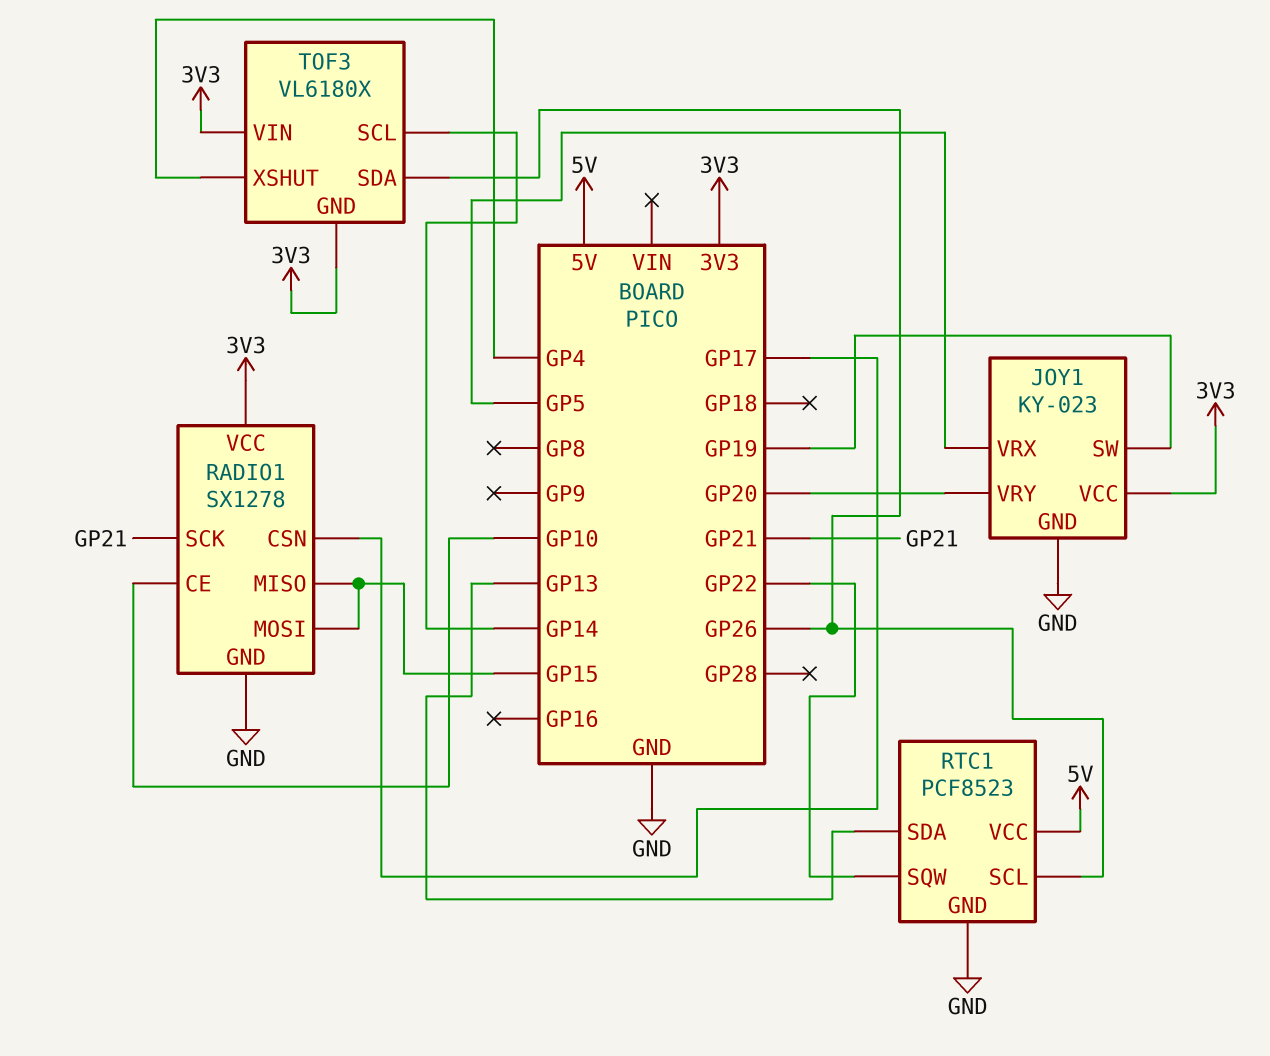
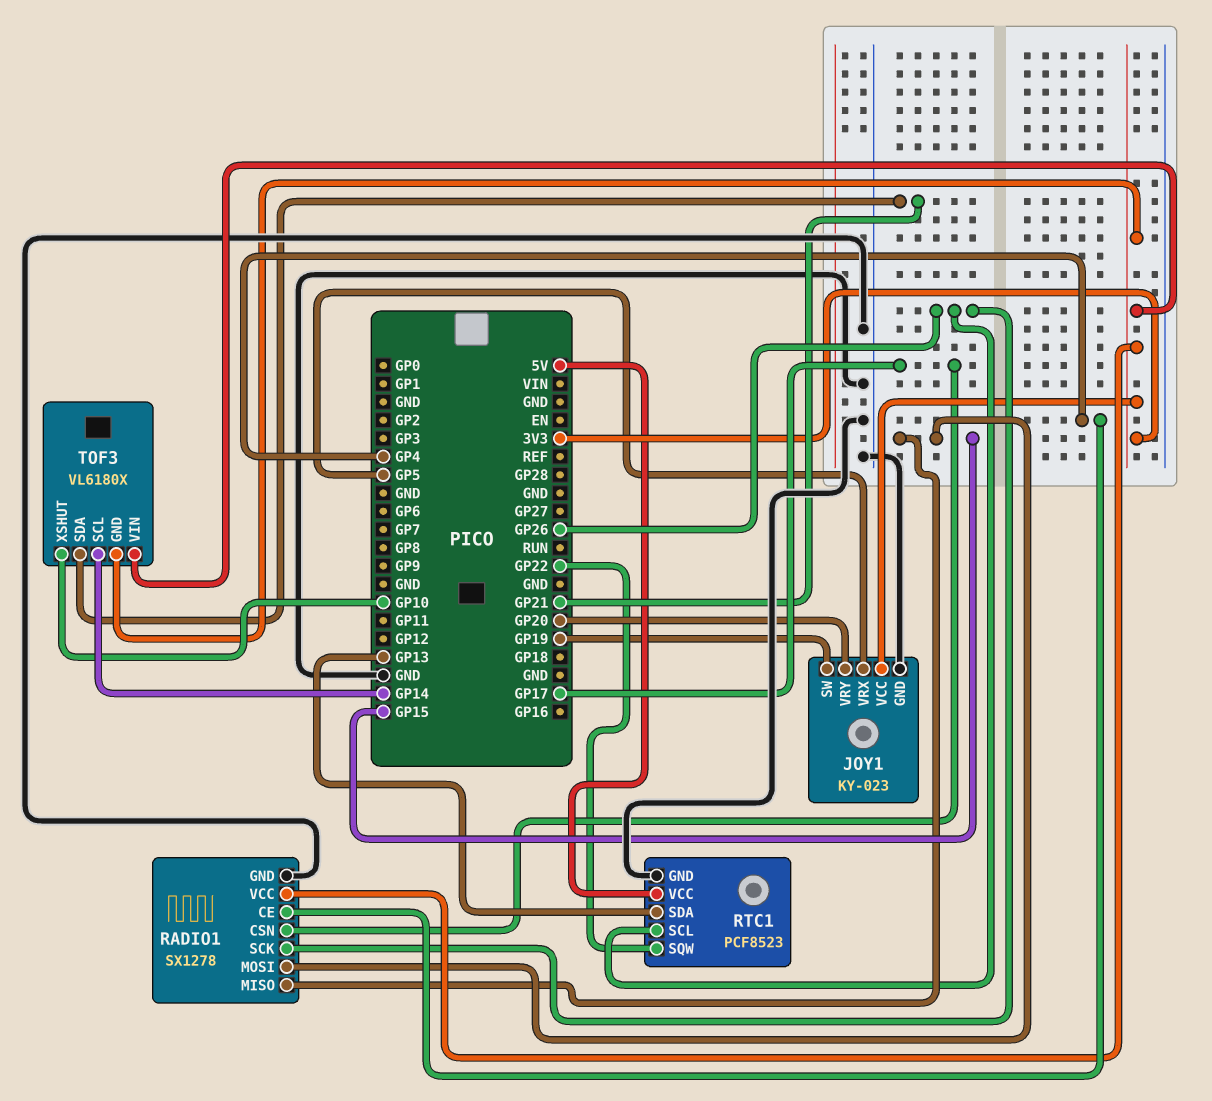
RADIO1 pin CE: GP10 -> GP4
RADIO1 pin SCK: GP21 -> GP26
TOF3 pin SDA: GP26 -> GP21
TOF3 pin XSHUT: GP4 -> GP10

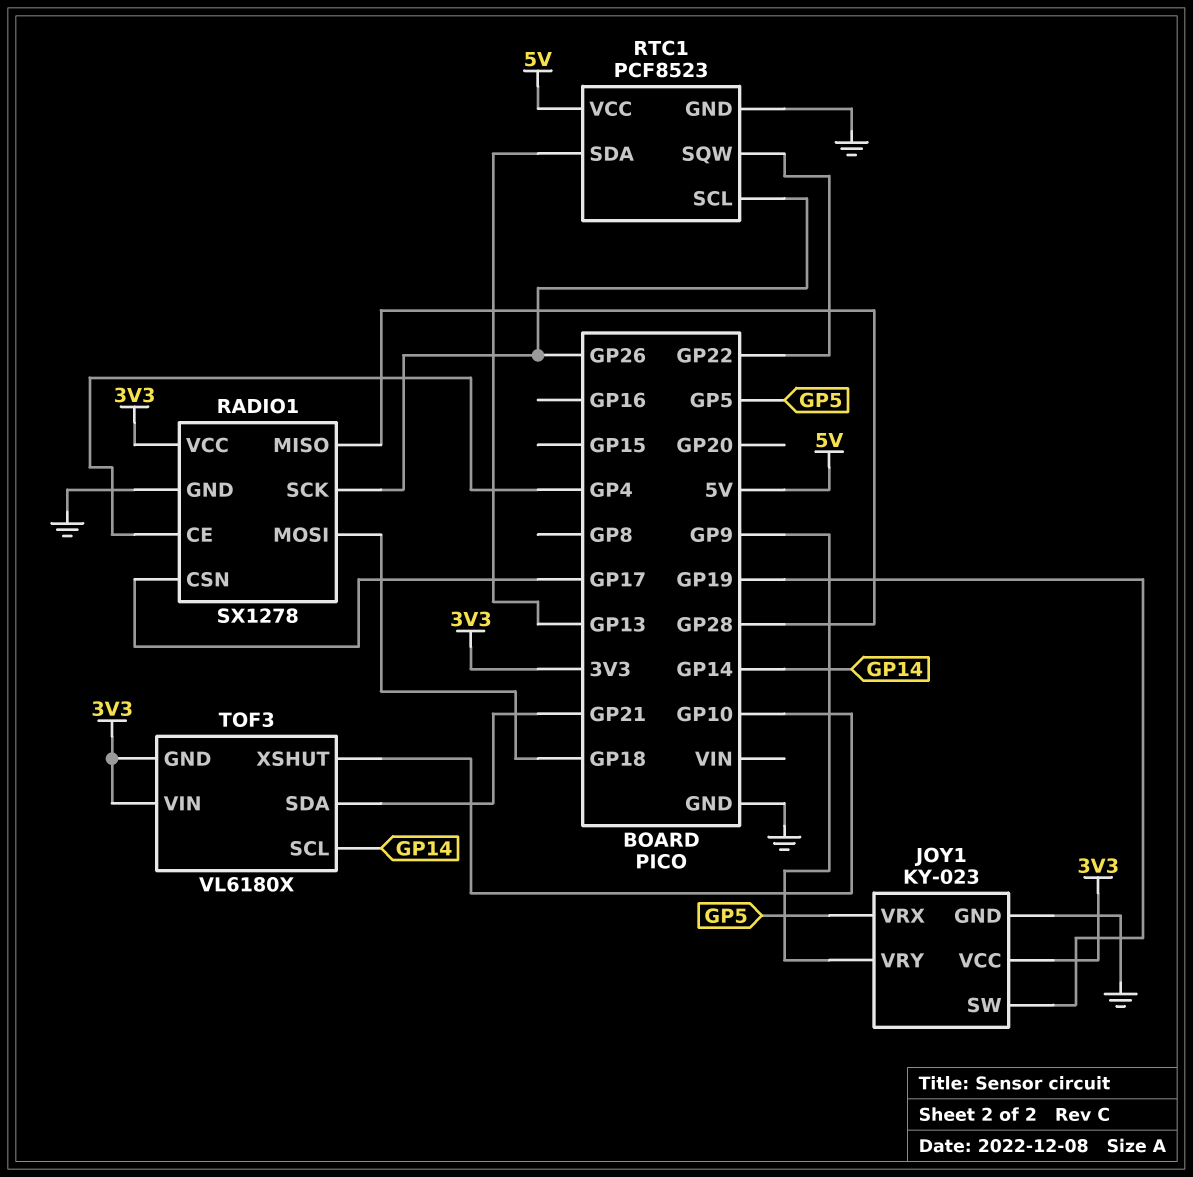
JOY1 pin VRY: GP20 -> GP9
RADIO1 pin MISO: GP15 -> GP28
RADIO1 pin MOSI: GP15 -> GP18

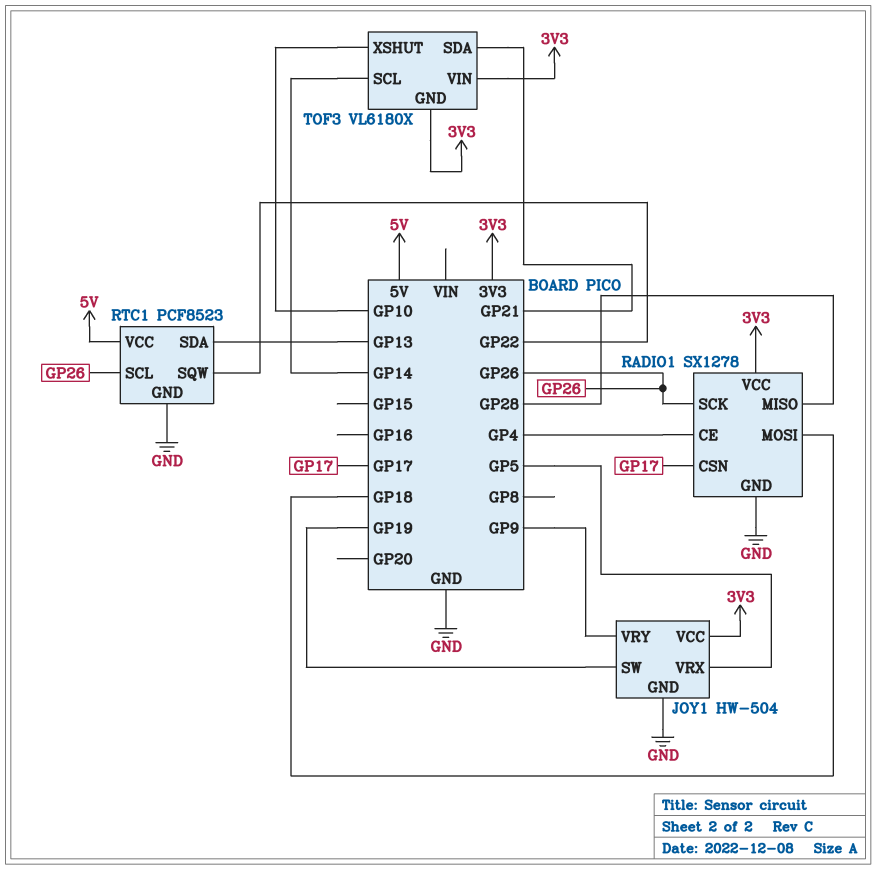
JOY1: KY-023 -> HW-504

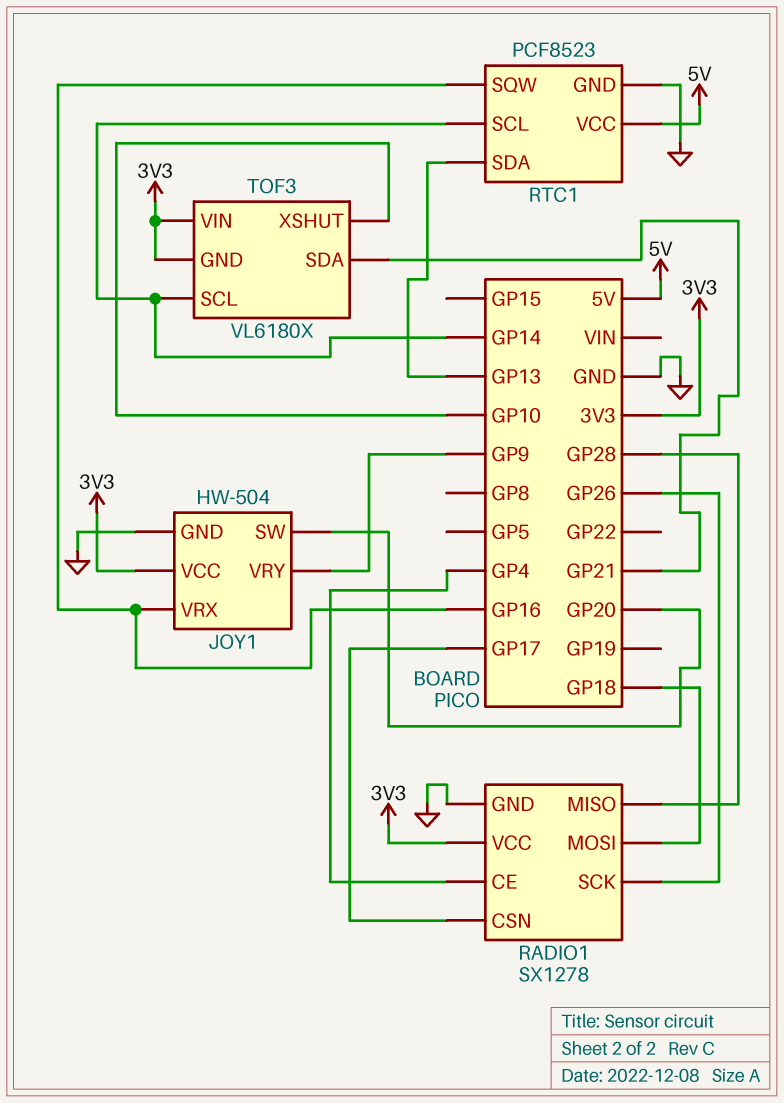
JOY1 pin SW: GP19 -> GP20
JOY1 pin VRX: GP5 -> GP16
RTC1 pin SCL: GP26 -> GP14
RTC1 pin SQW: GP22 -> GP16

